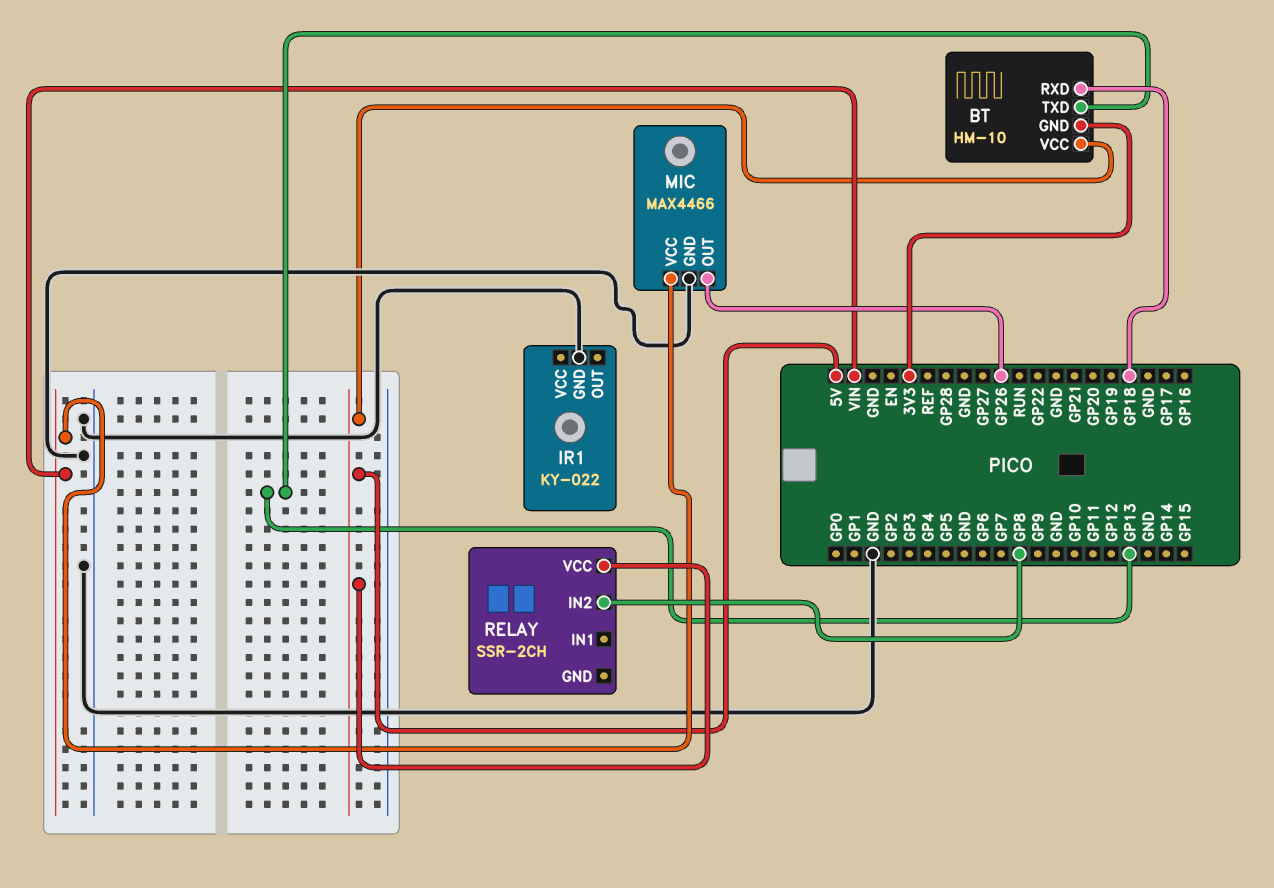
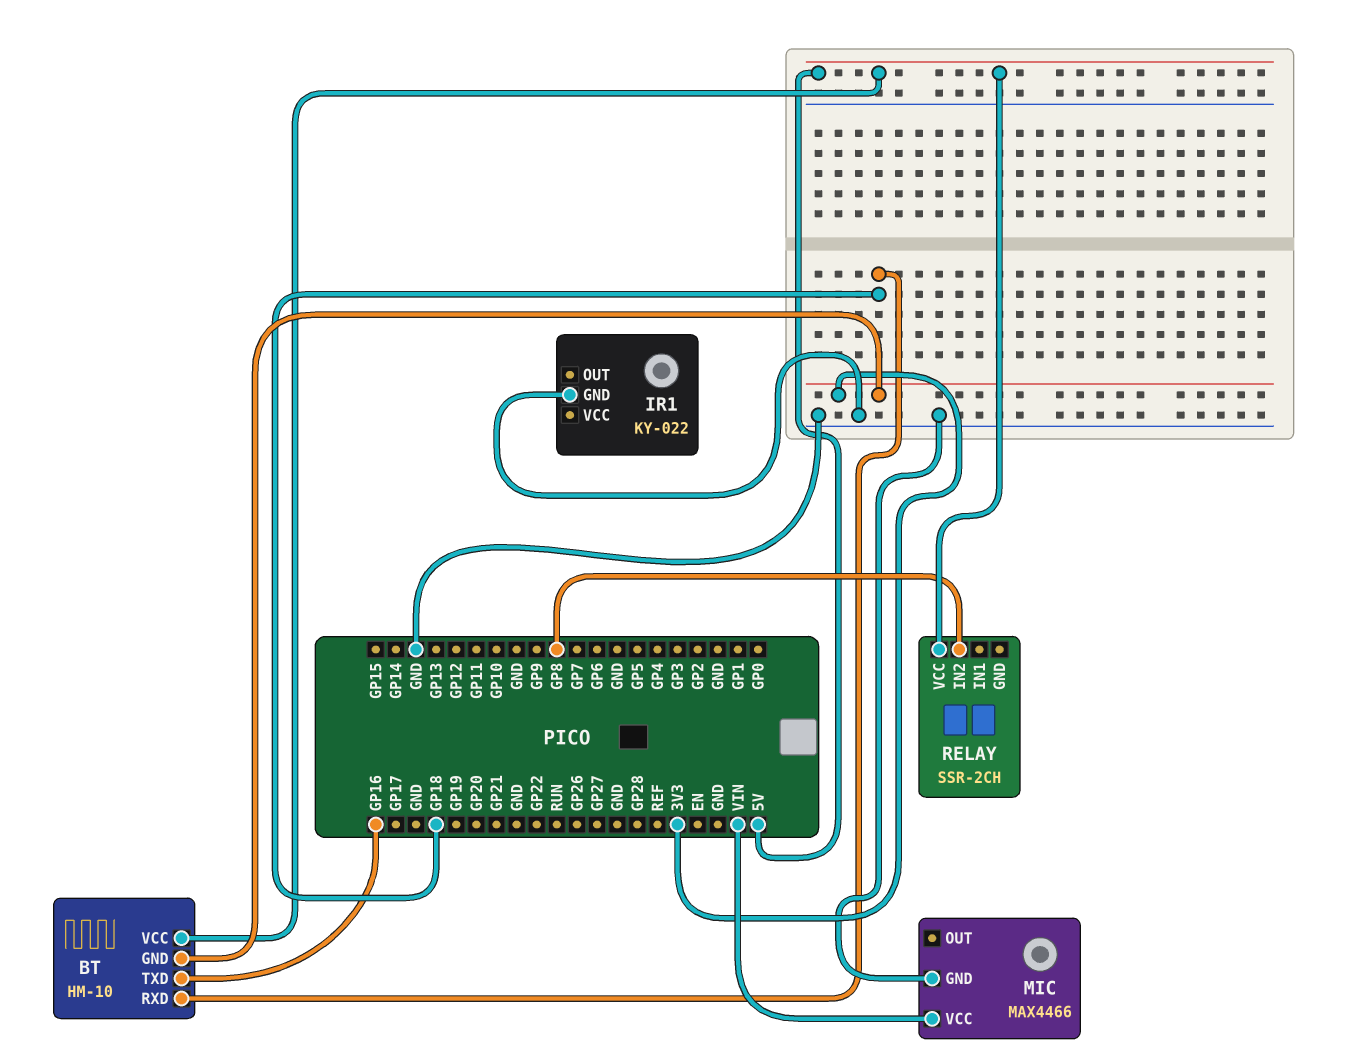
BT pin TXD: GP13 -> GP16
MIC pin OUT: GP26 -> none

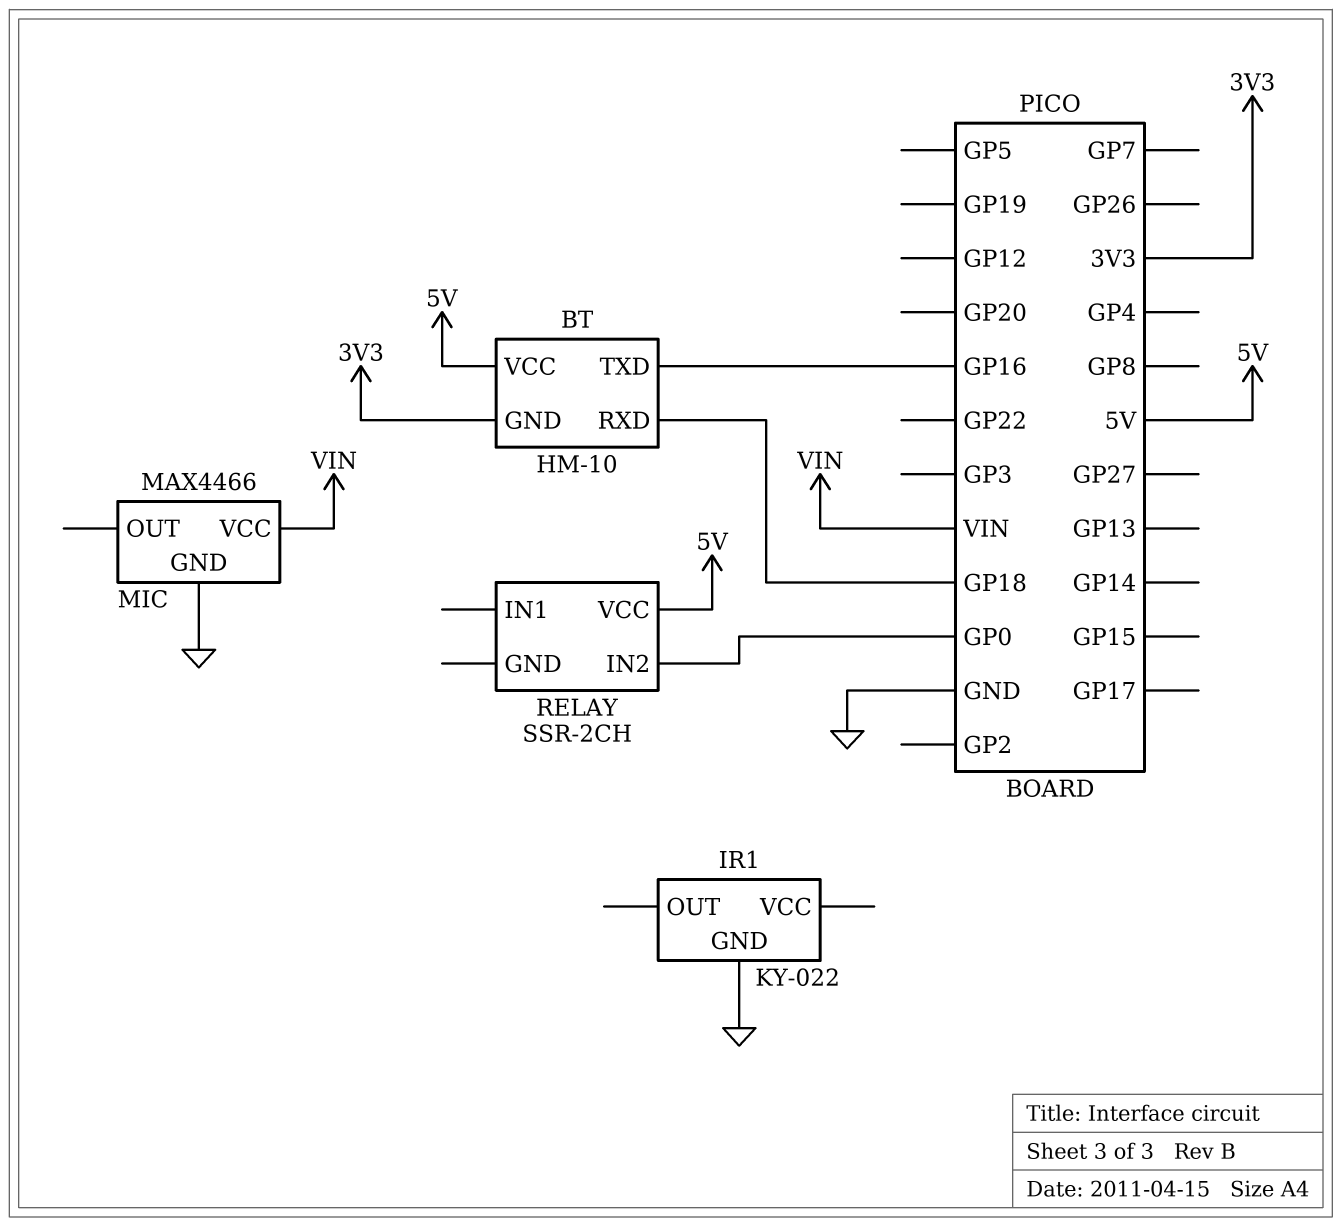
RELAY pin IN2: GP8 -> GP0

